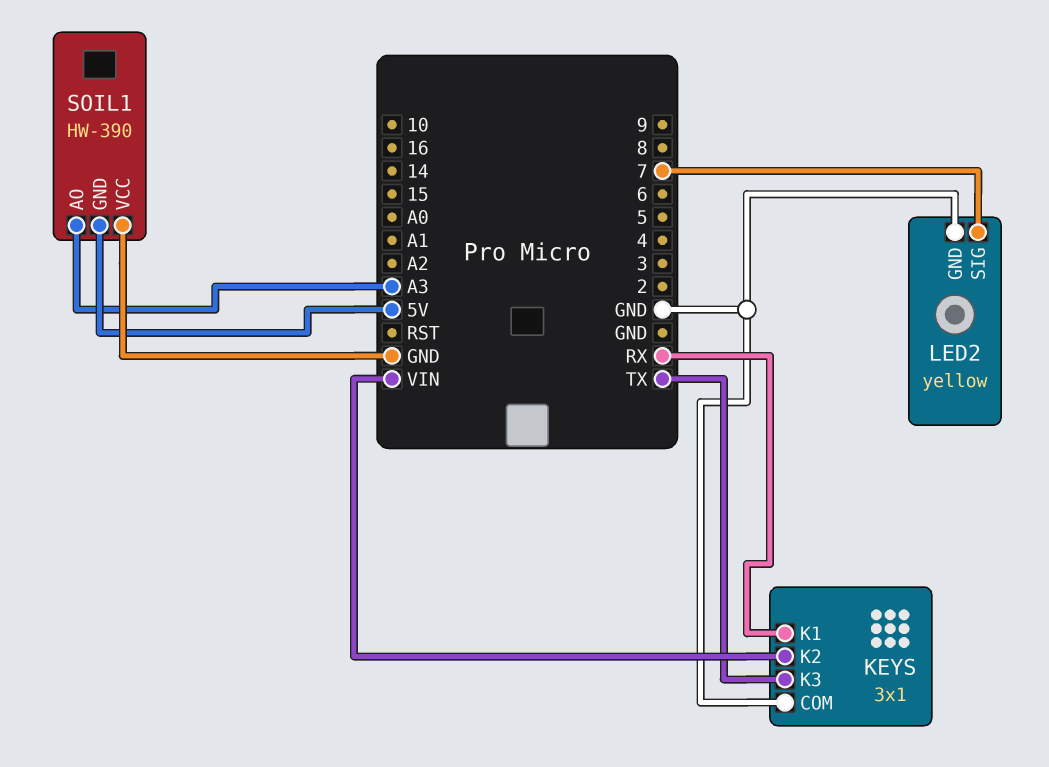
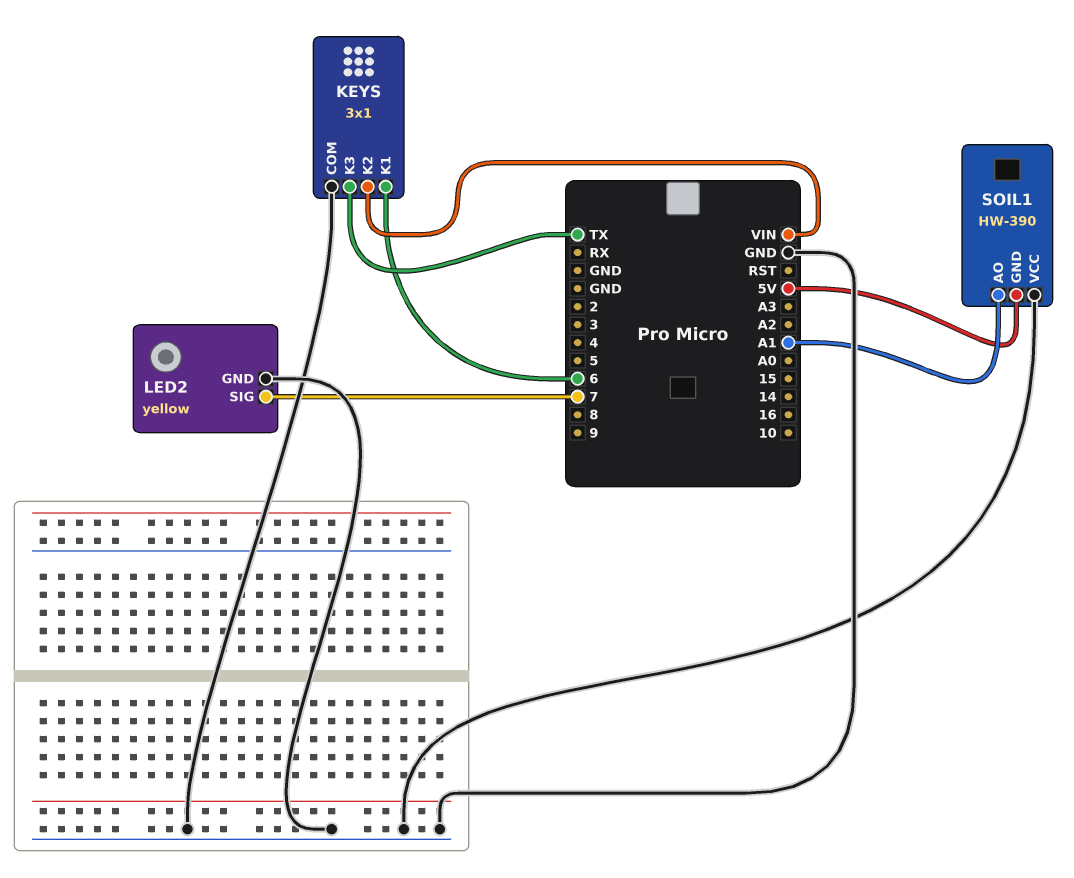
KEYS pin K1: RX -> 6
SOIL1 pin AO: A3 -> A1

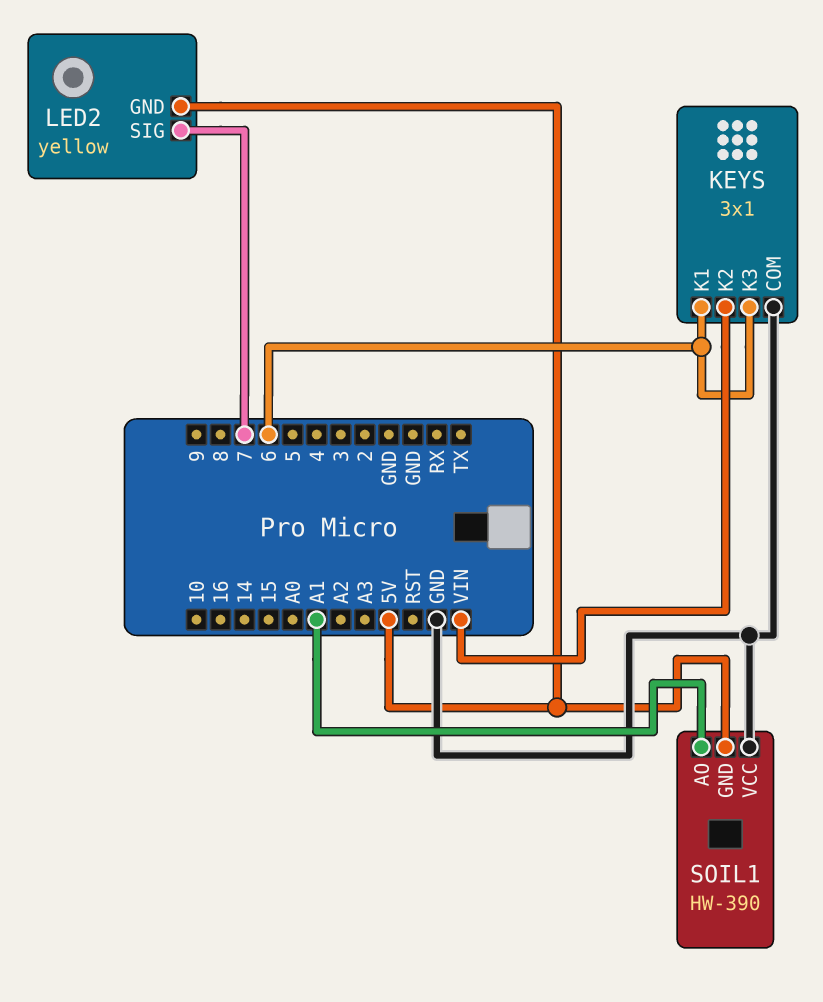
KEYS pin K3: TX -> 6
LED2 pin GND: GND -> 5V

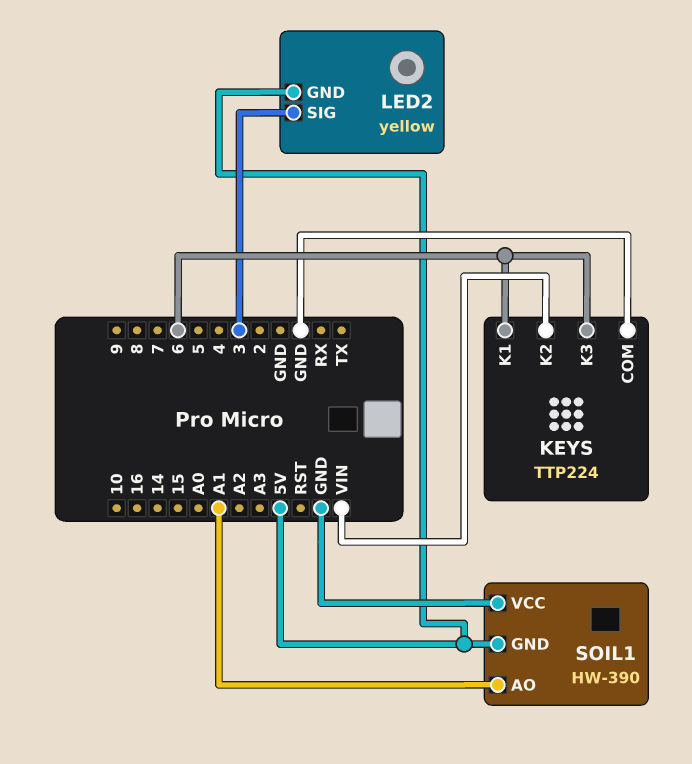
KEYS: 3x1 -> TTP224
LED2 pin SIG: 7 -> 3

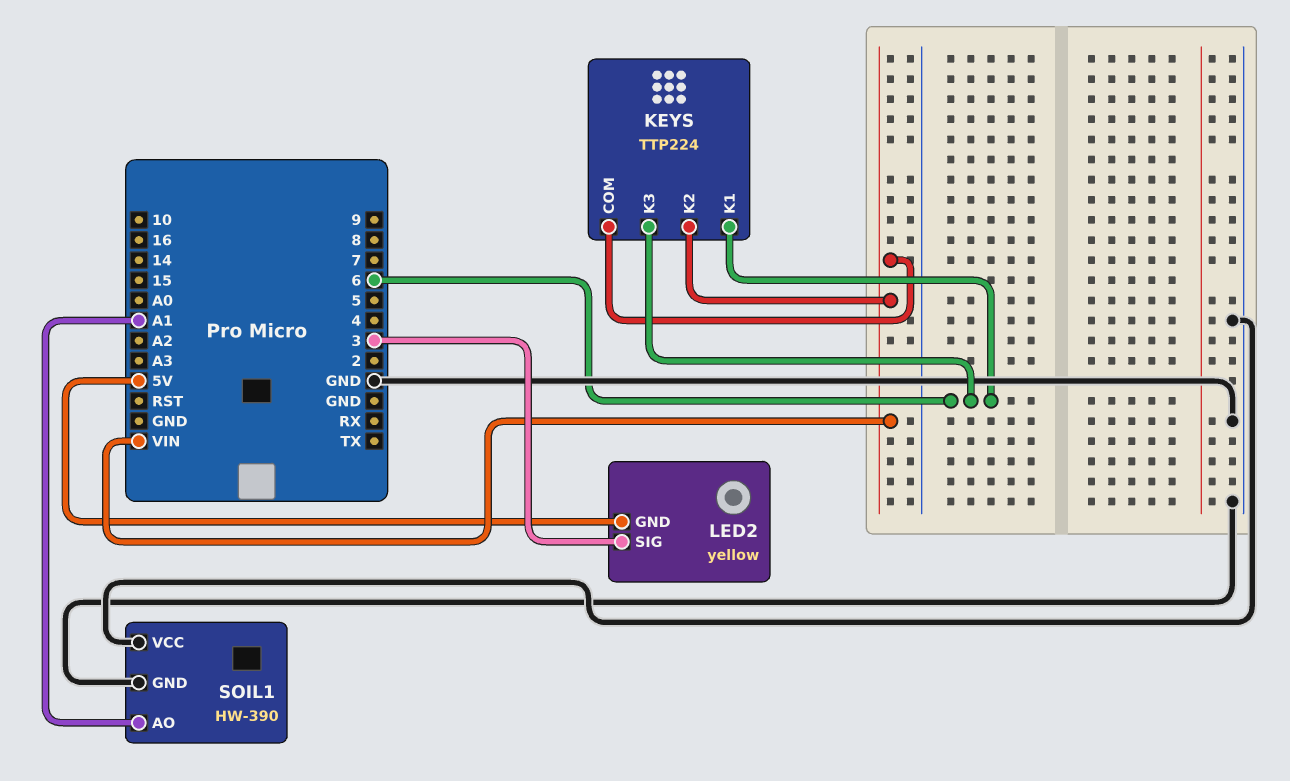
KEYS pin COM: GND -> VIN
SOIL1 pin GND: 5V -> GND

